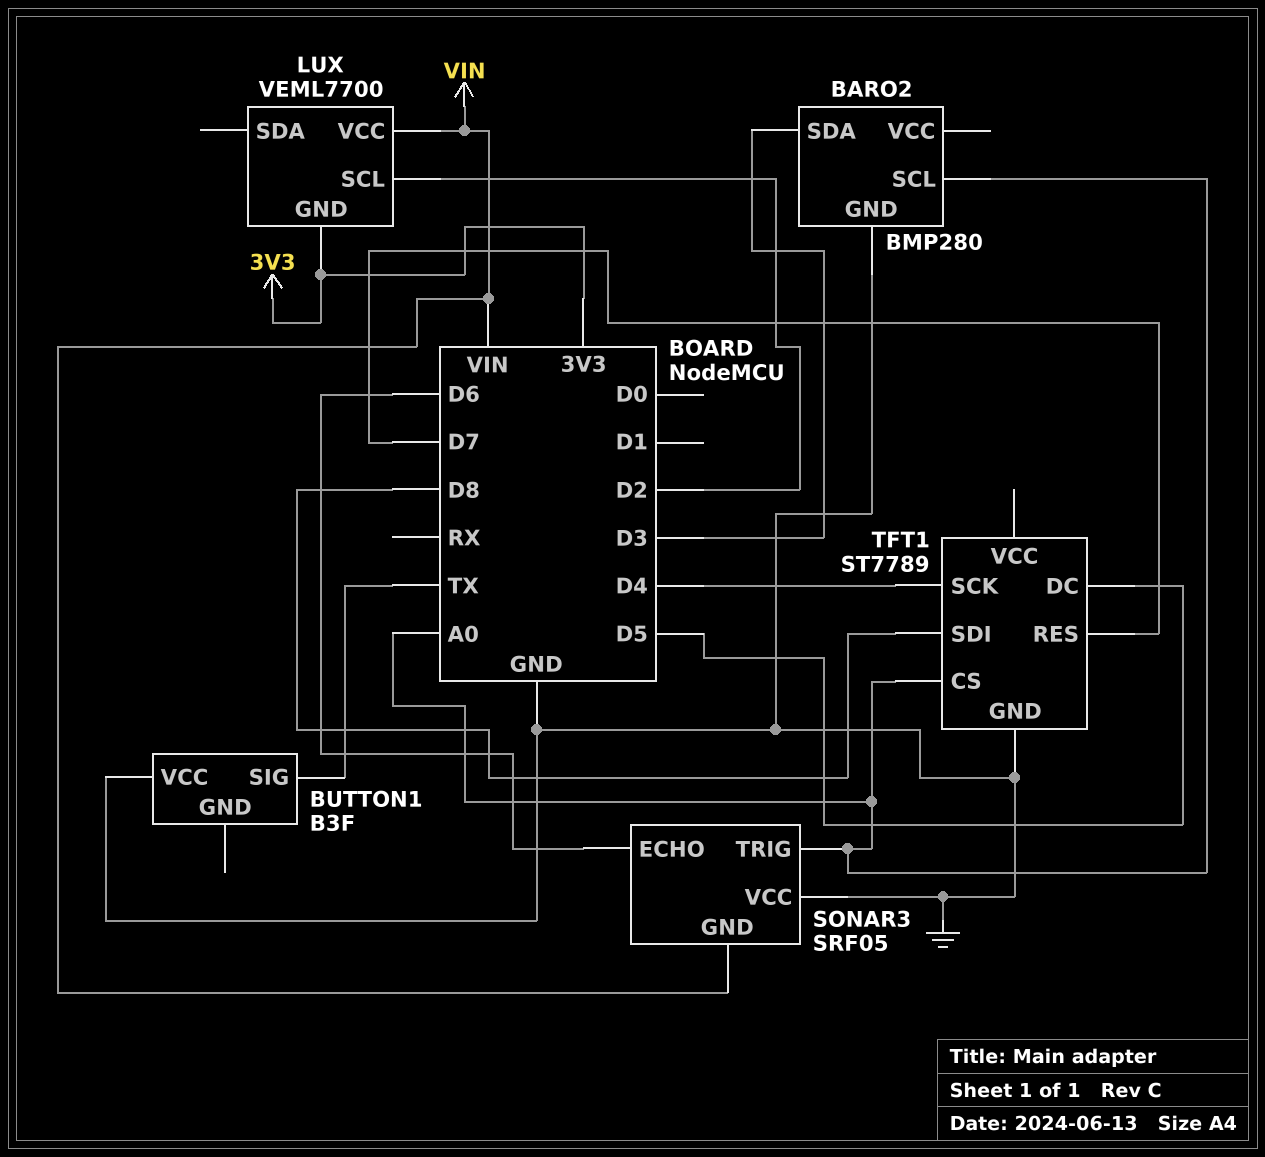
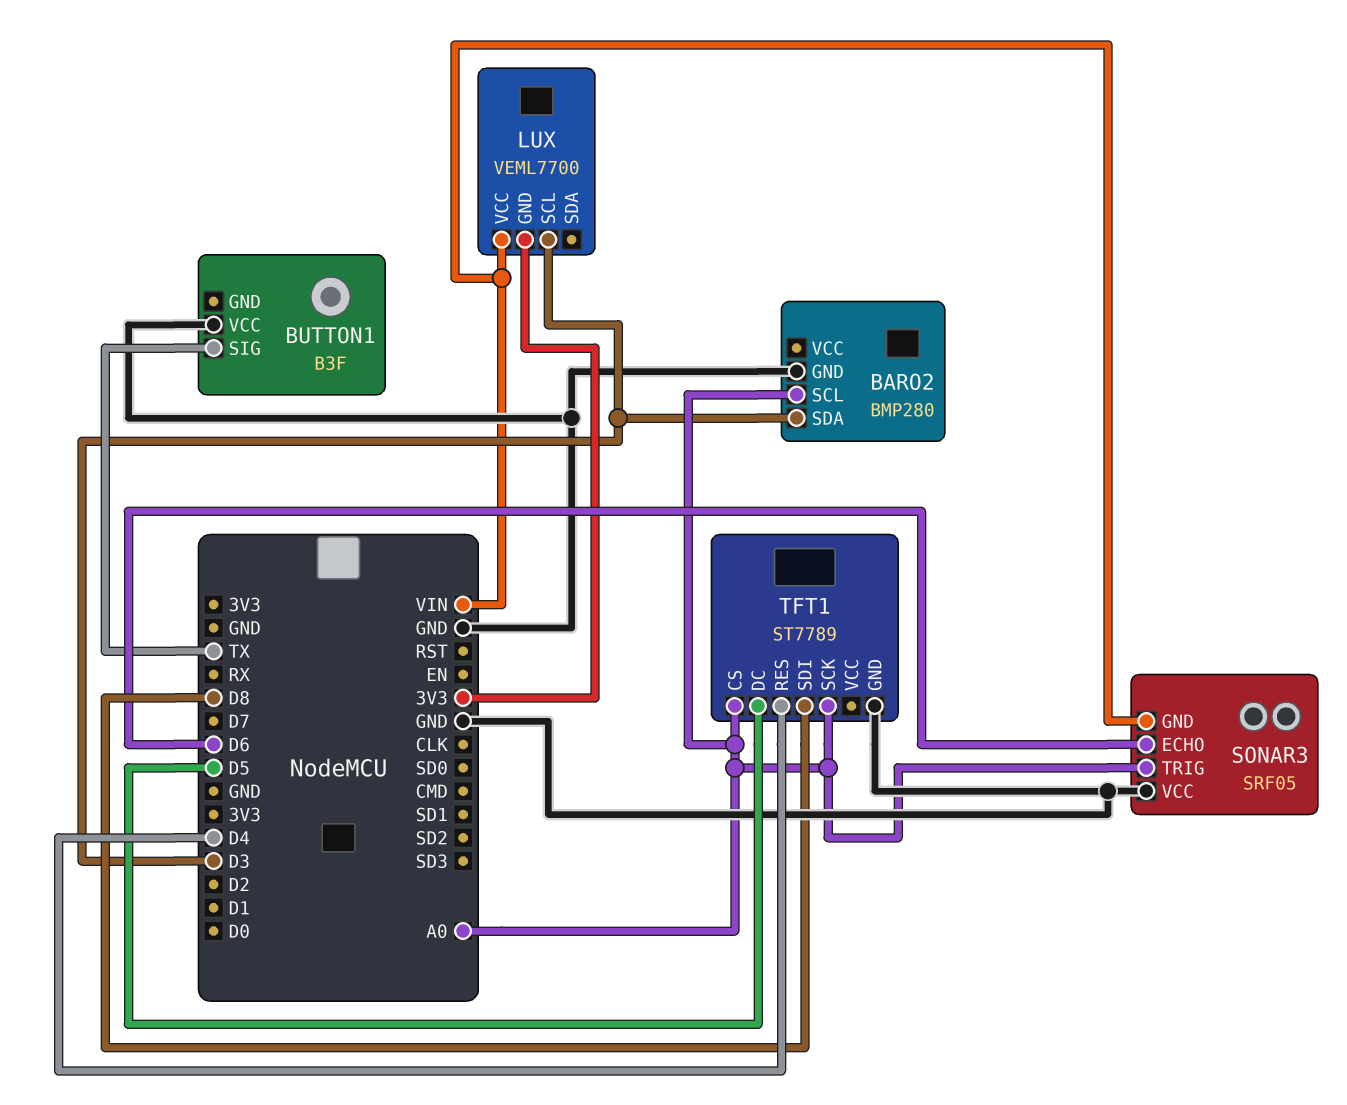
LUX pin SCL: D2 -> D3
TFT1 pin RES: D7 -> D4
TFT1 pin SCK: D4 -> A0

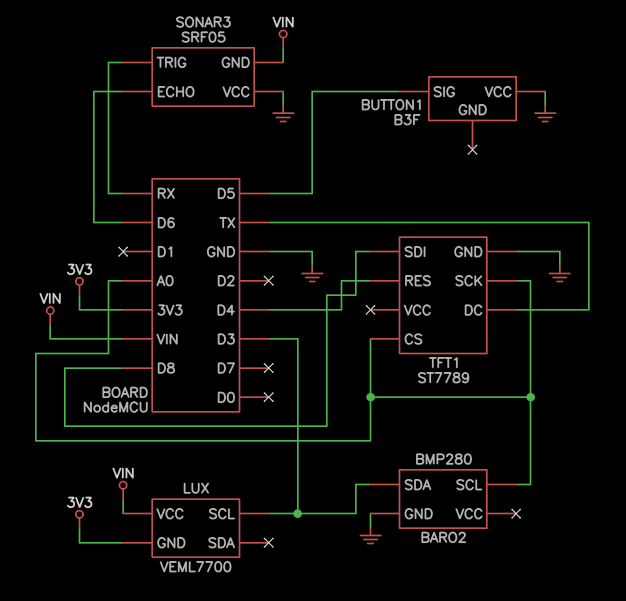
BUTTON1 pin SIG: TX -> D5
SONAR3 pin TRIG: A0 -> RX
TFT1 pin DC: D5 -> TX

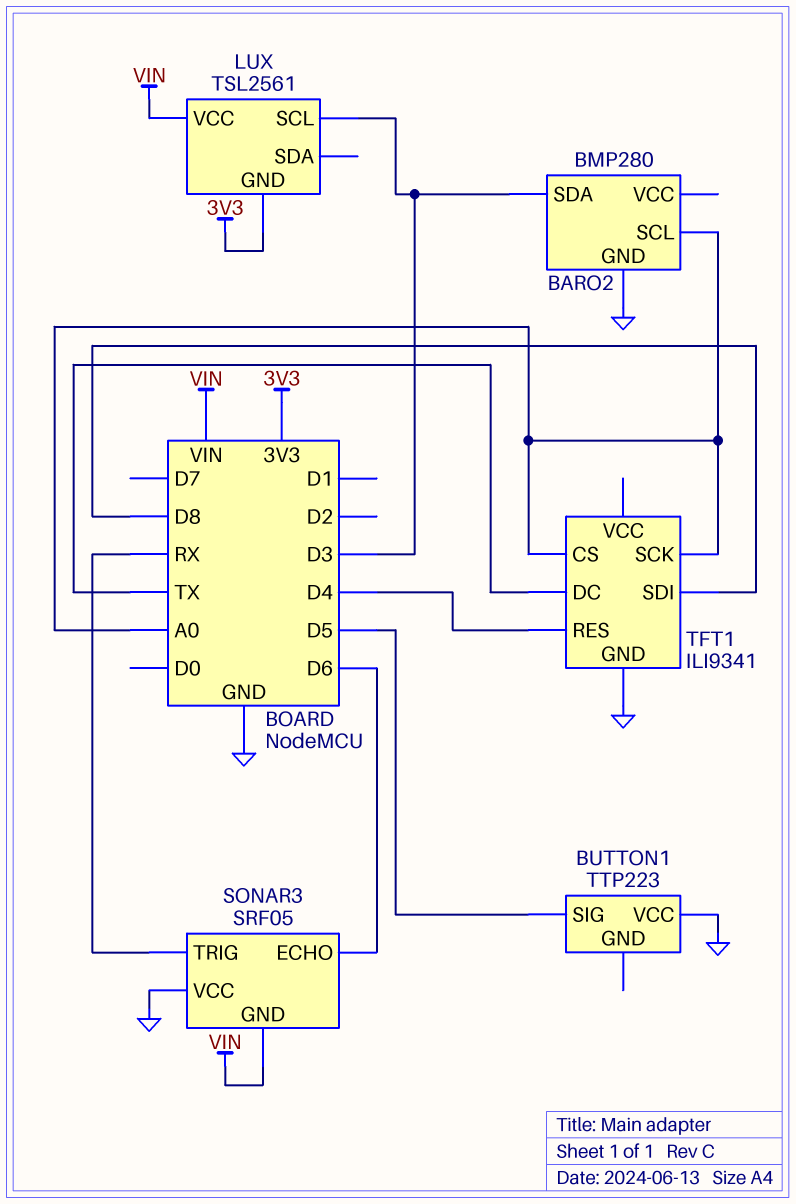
BUTTON1: B3F -> TTP223
LUX: VEML7700 -> TSL2561
TFT1: ST7789 -> ILI9341

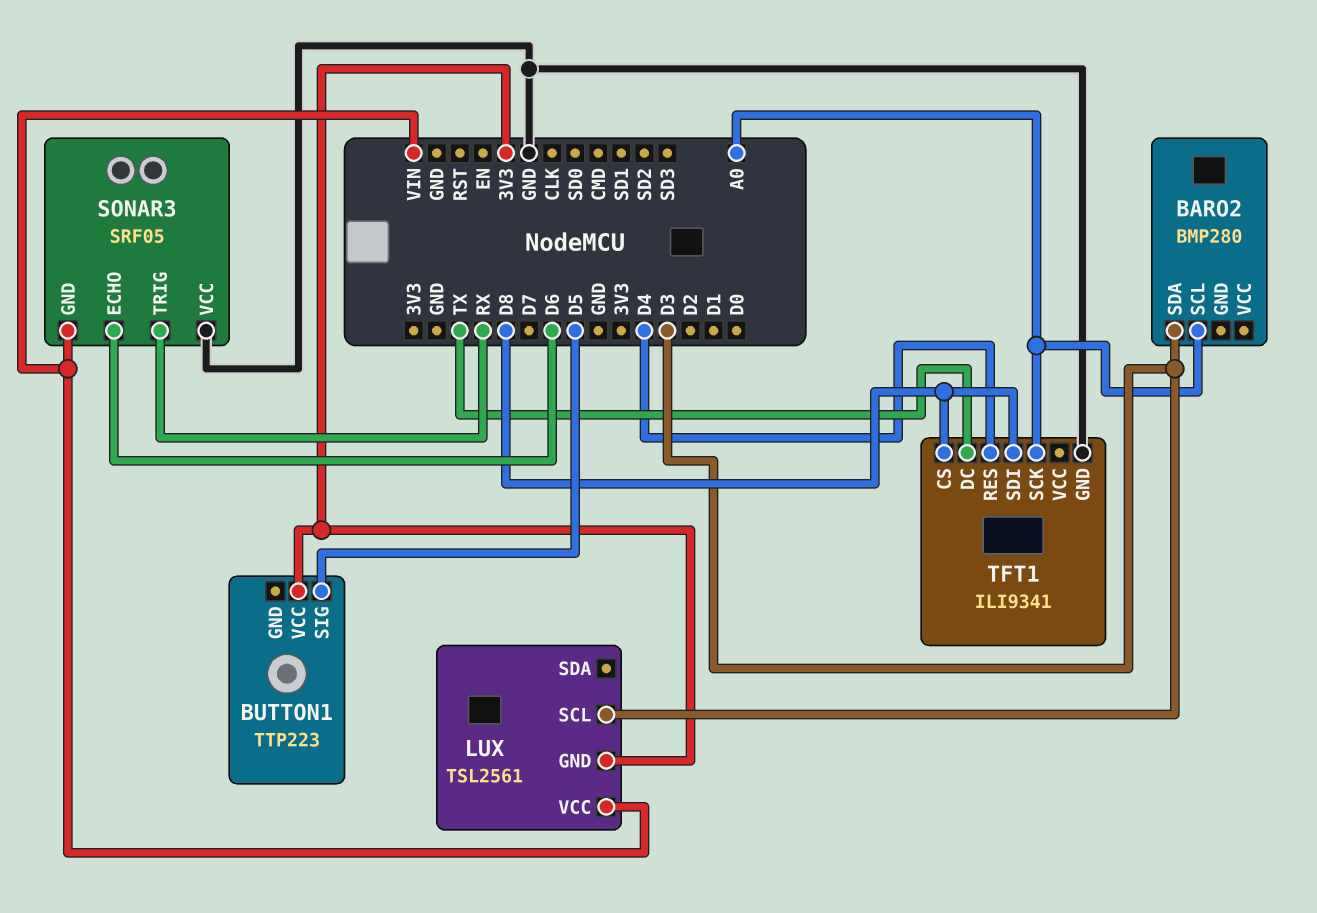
BARO2 pin GND: GND -> none
BUTTON1 pin VCC: GND -> 3V3
TFT1 pin CS: A0 -> D8

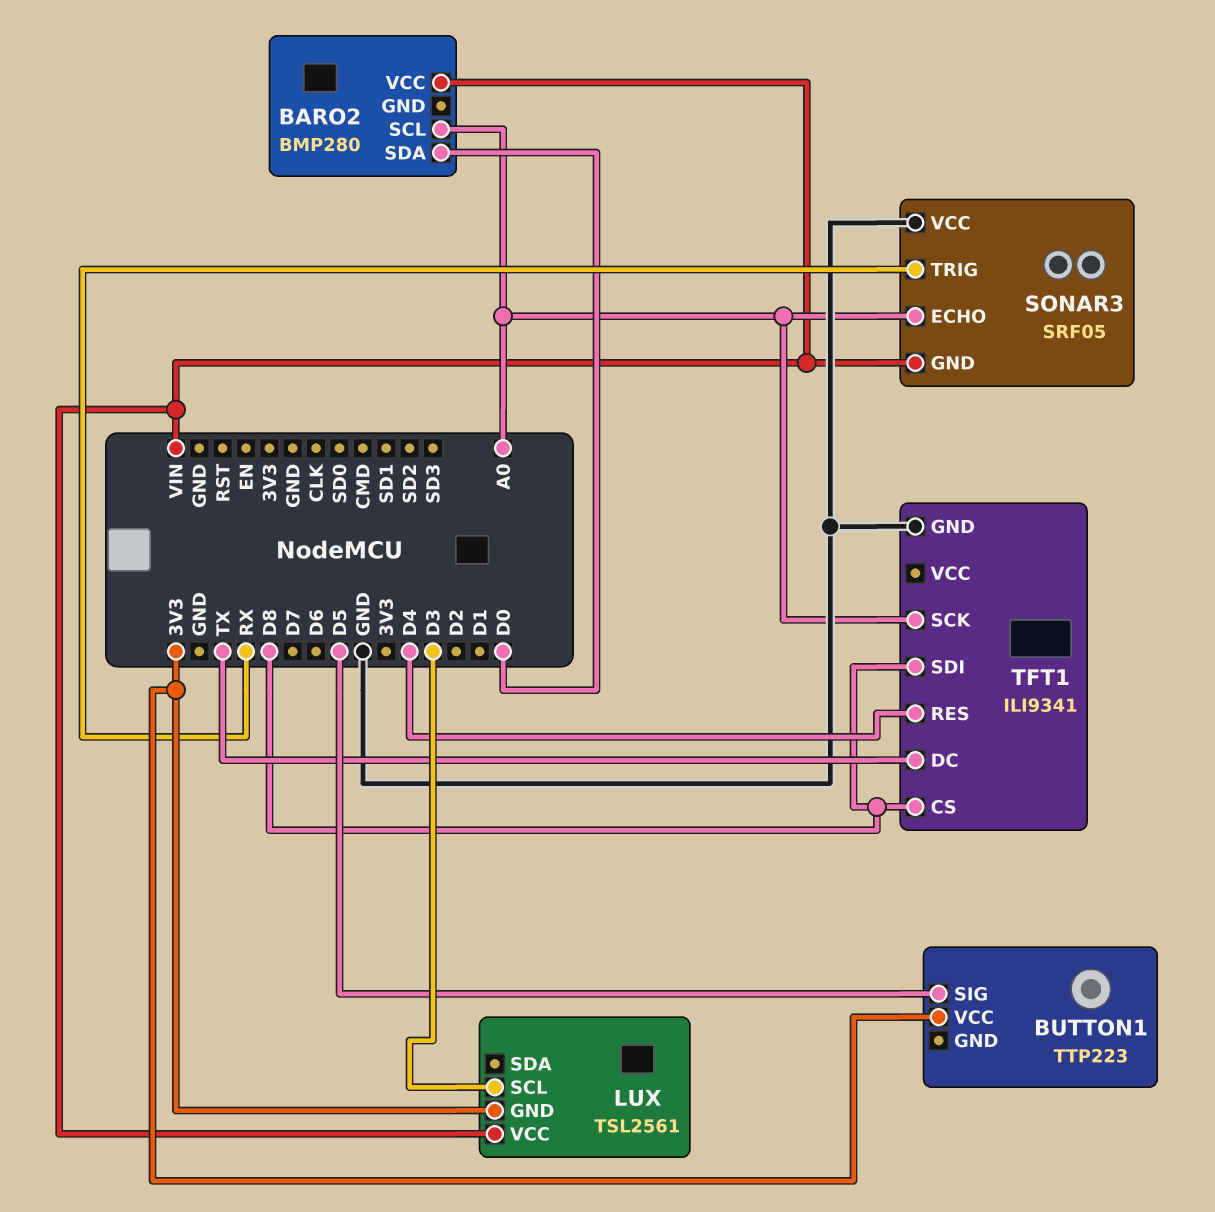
BARO2 pin SDA: D3 -> D0
BARO2 pin VCC: none -> VIN
SONAR3 pin ECHO: D6 -> A0

